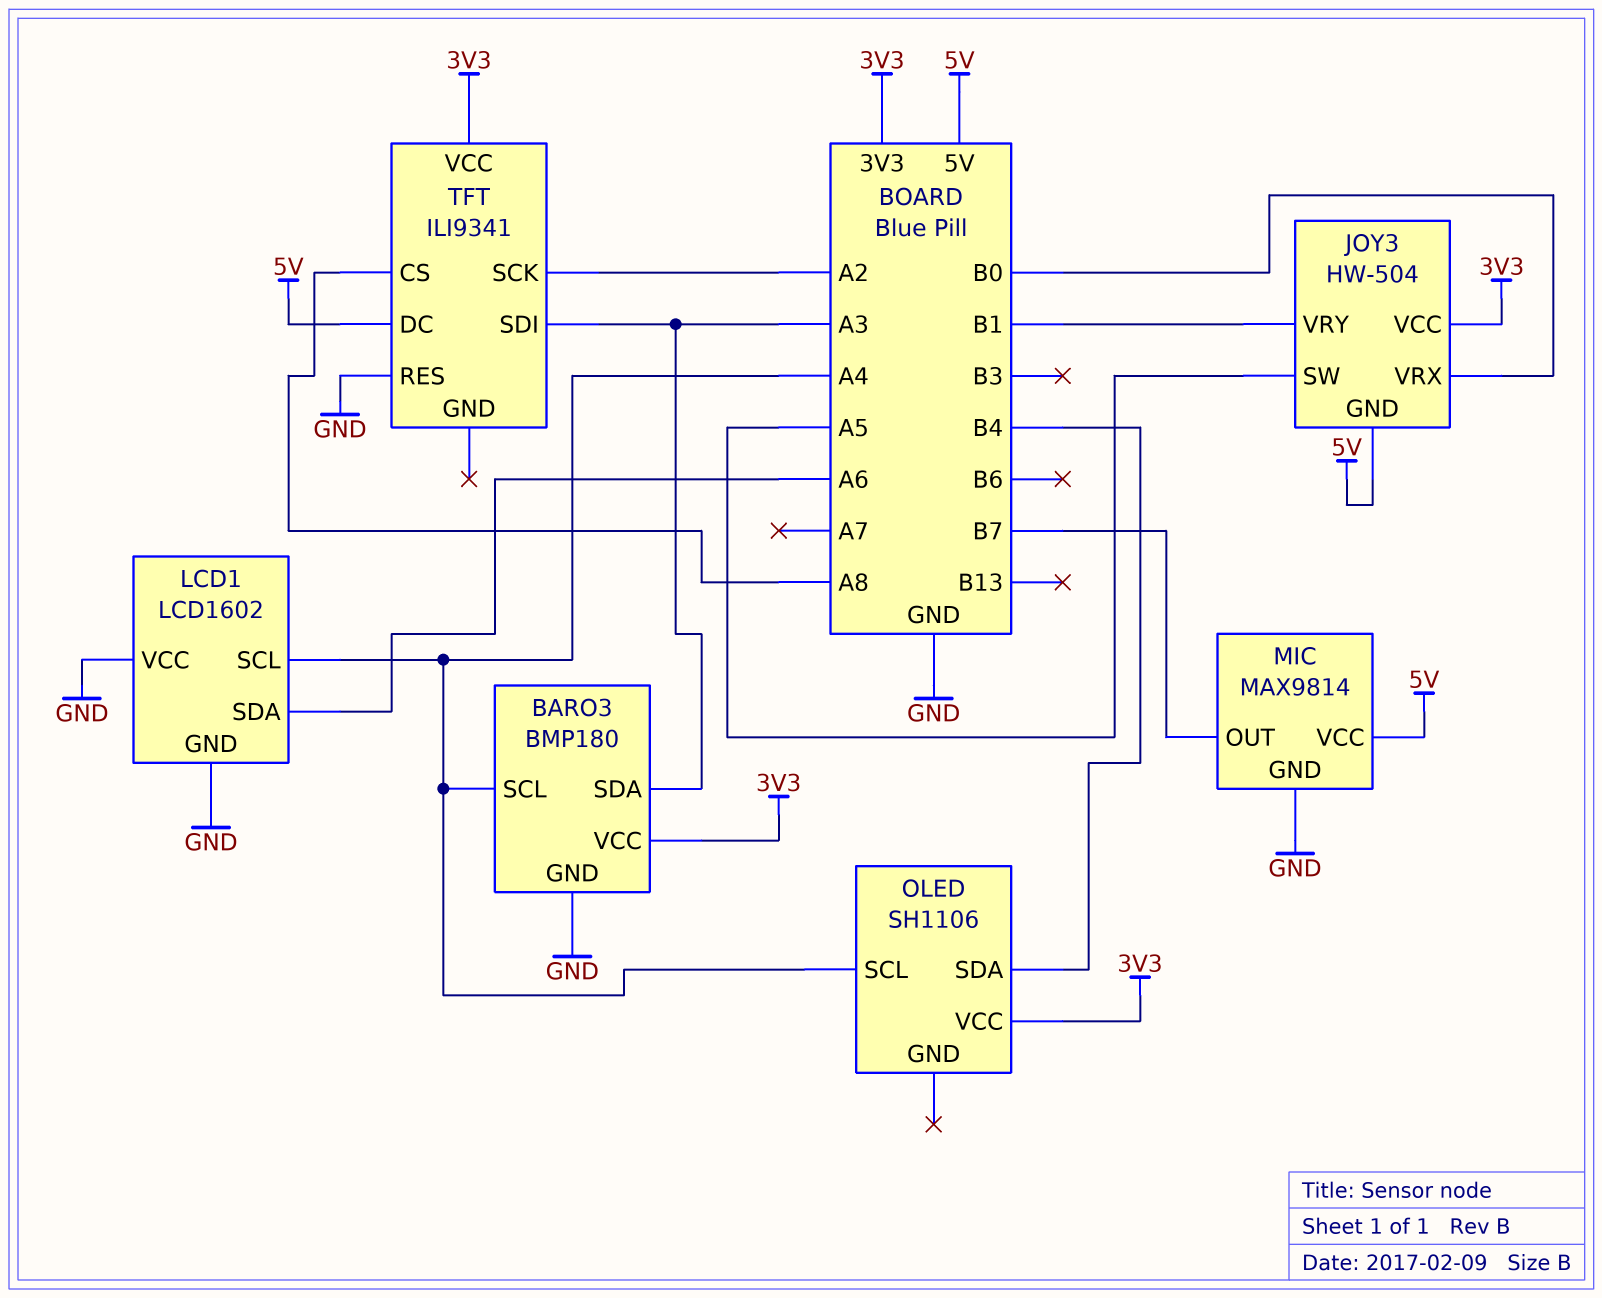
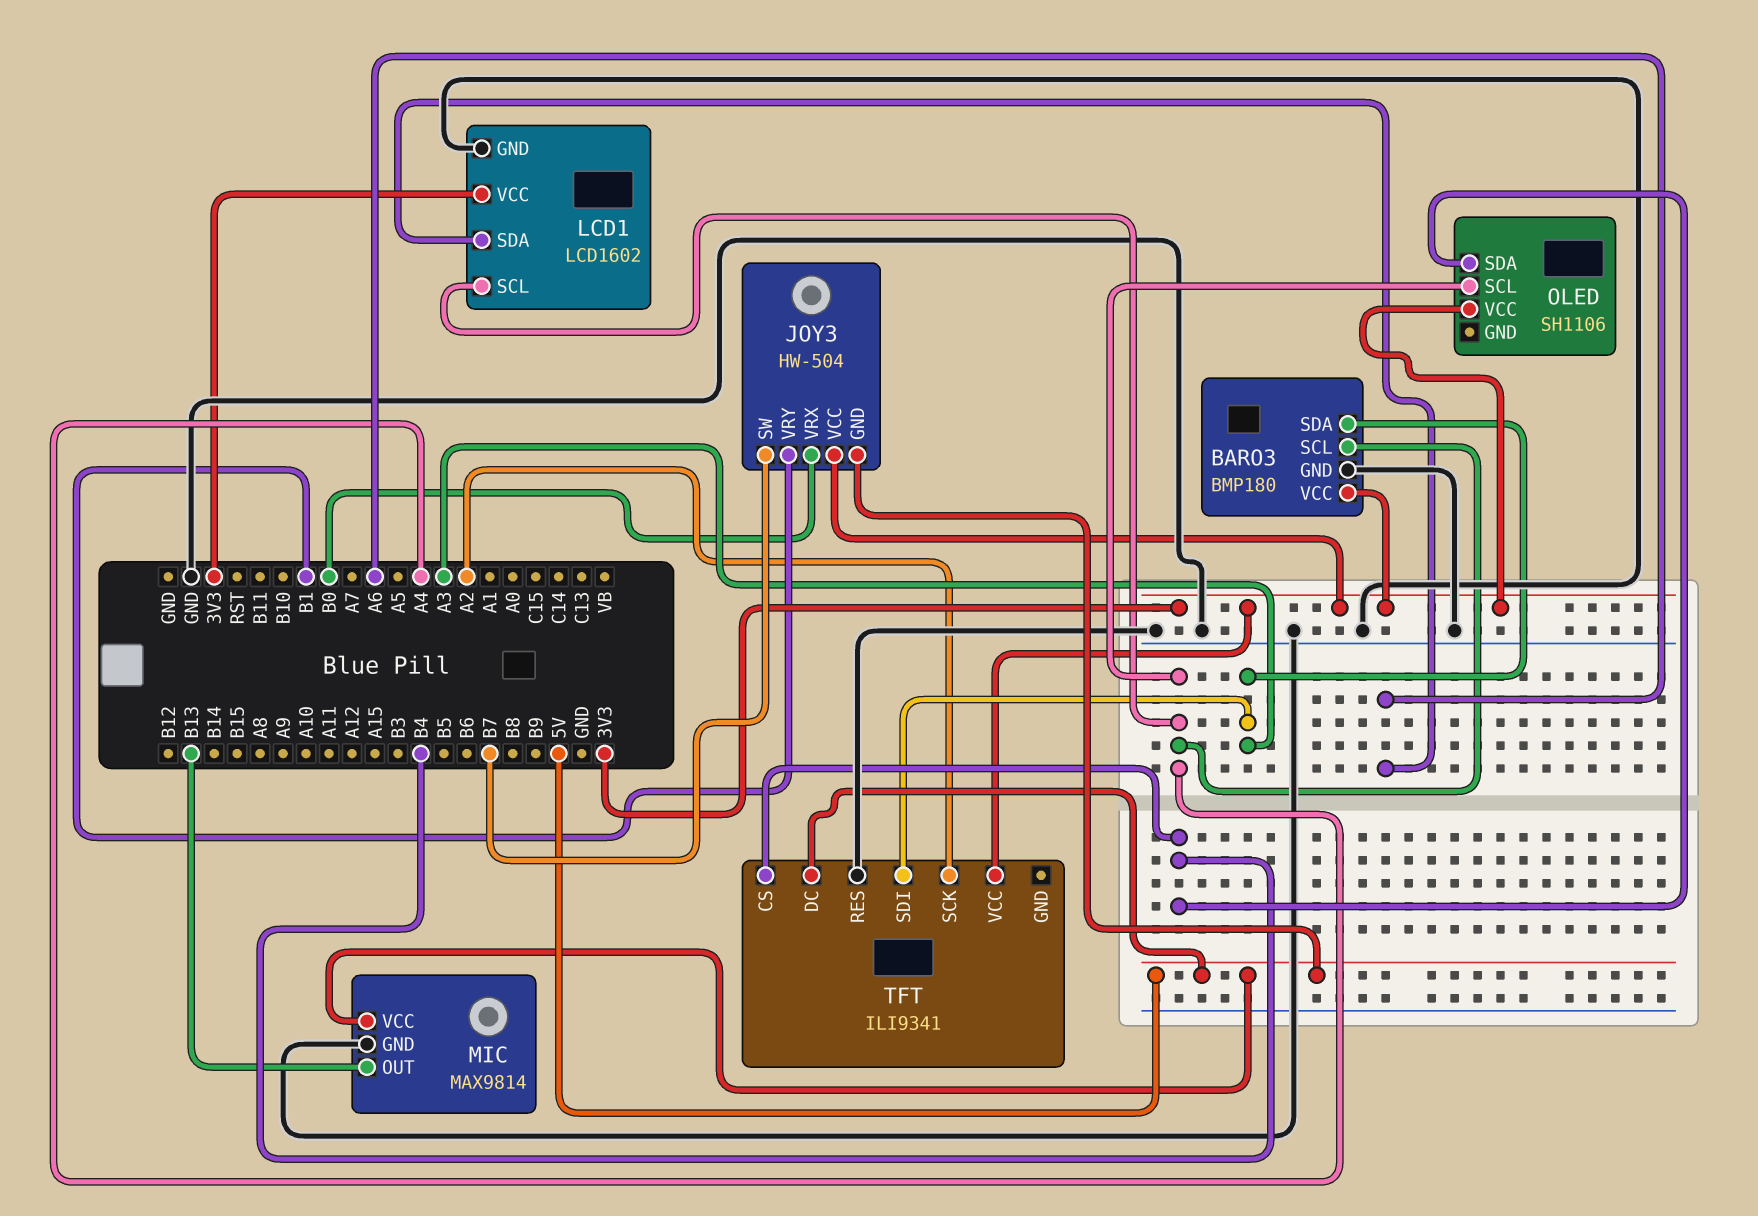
JOY3 pin SW: A5 -> B7
LCD1 pin VCC: GND -> 3V3
MIC pin OUT: B7 -> B13
TFT pin CS: A8 -> B4

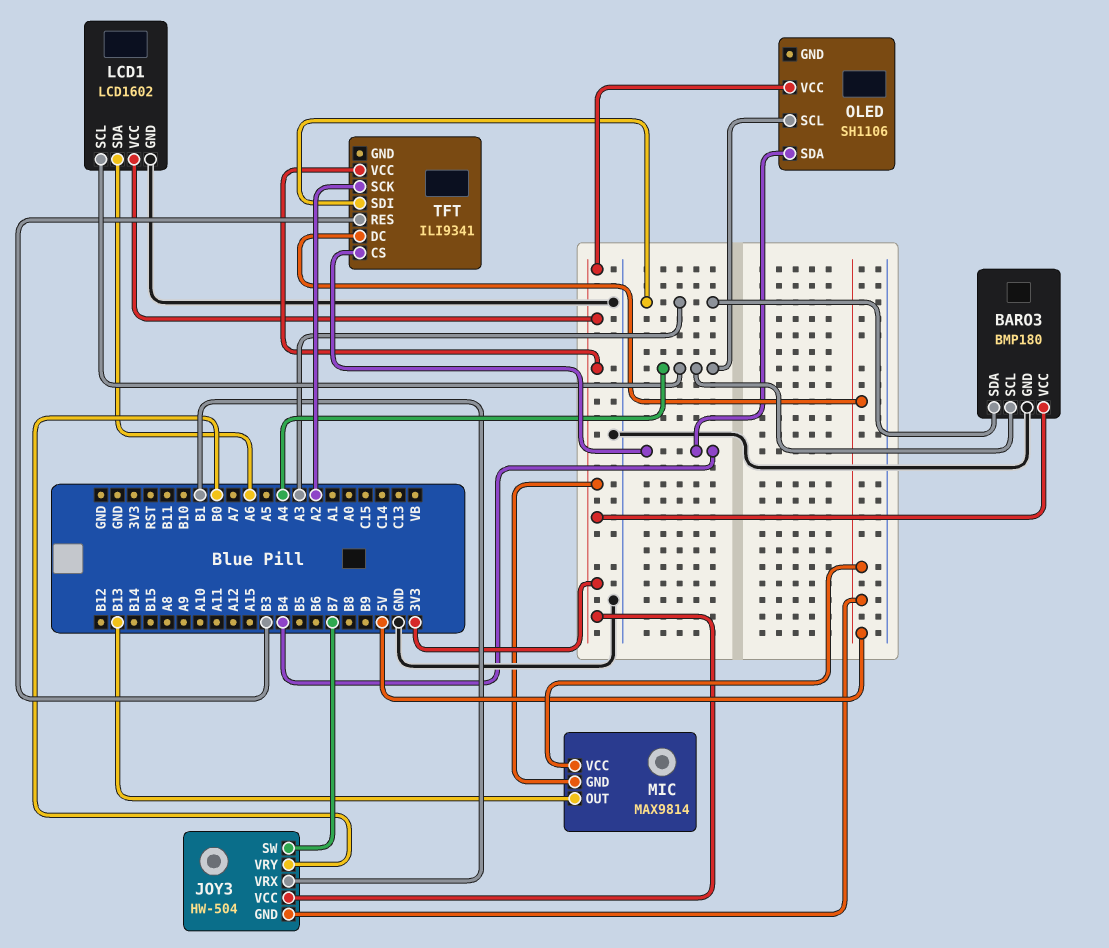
JOY3 pin VRX: B0 -> B1
JOY3 pin VRY: B1 -> B0
MIC pin GND: GND -> 3V3
TFT pin RES: GND -> B3

